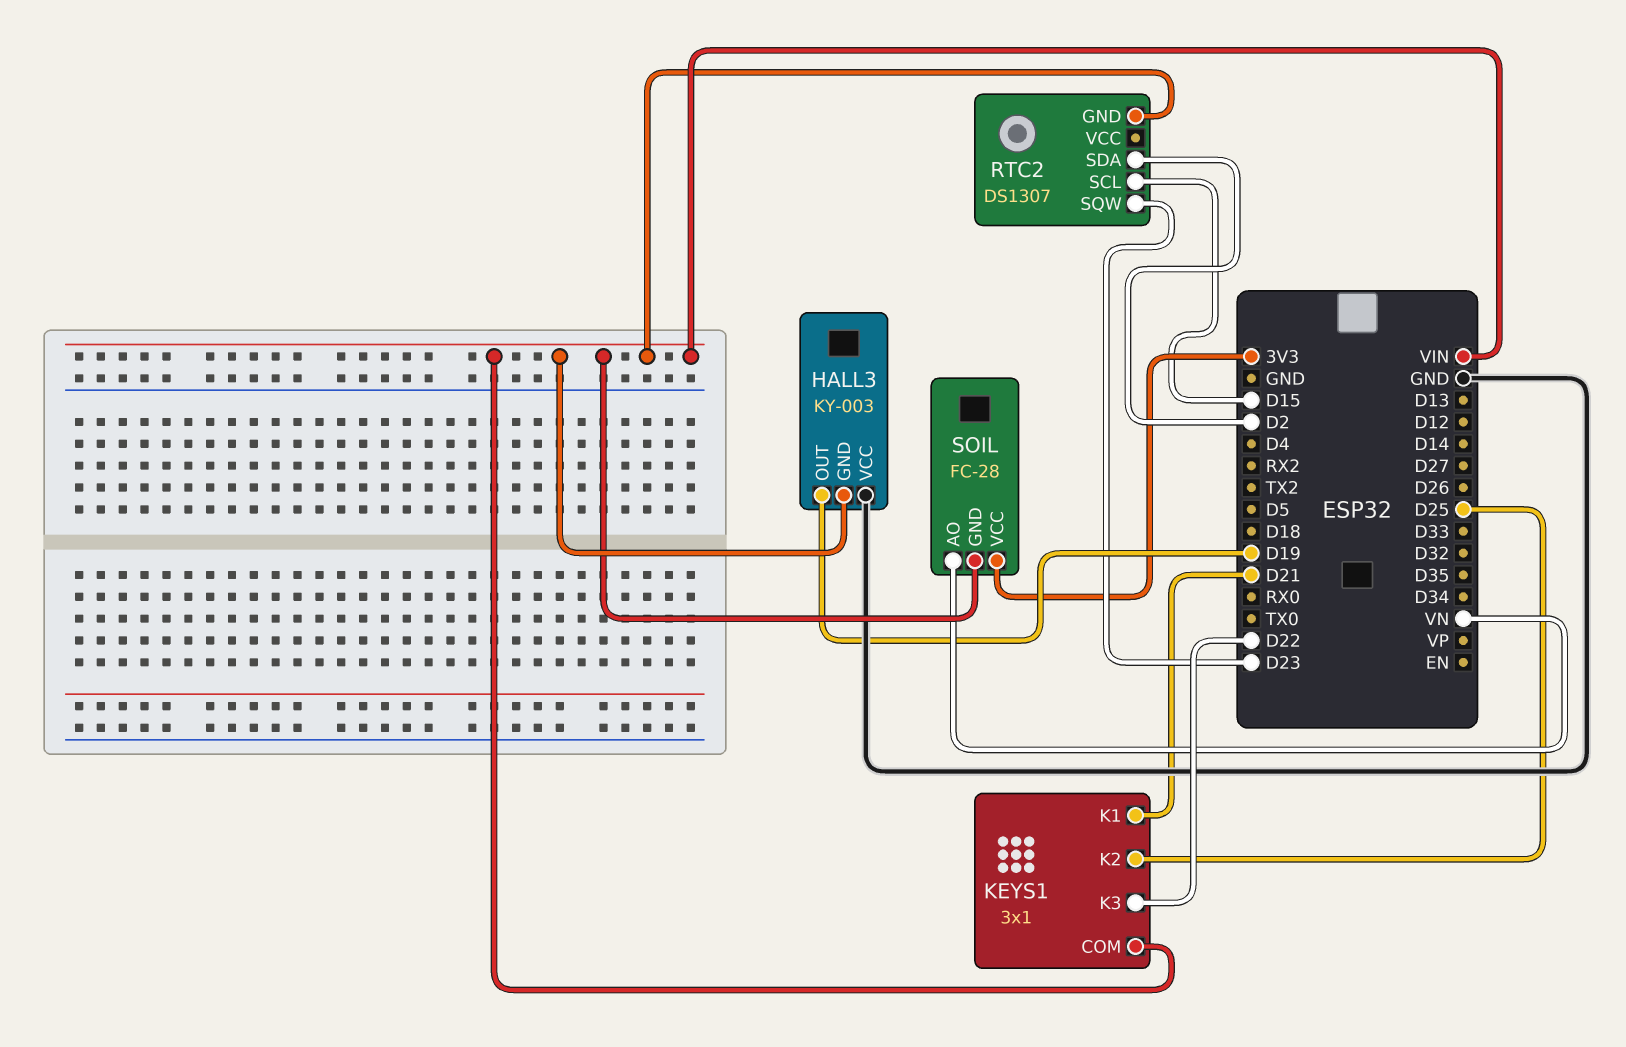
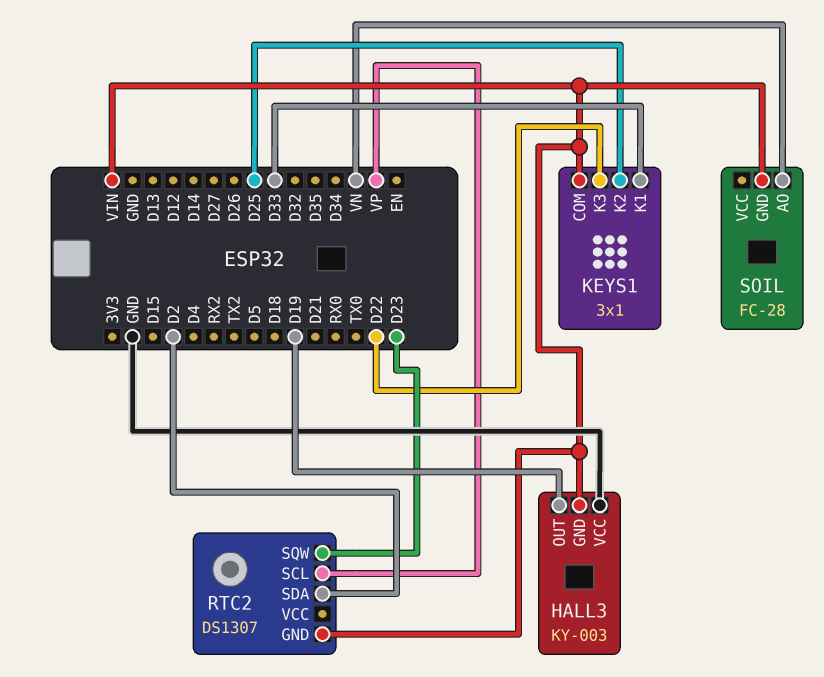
KEYS1 pin K1: D21 -> D33
RTC2 pin SCL: D15 -> VP
SOIL pin VCC: 3V3 -> none

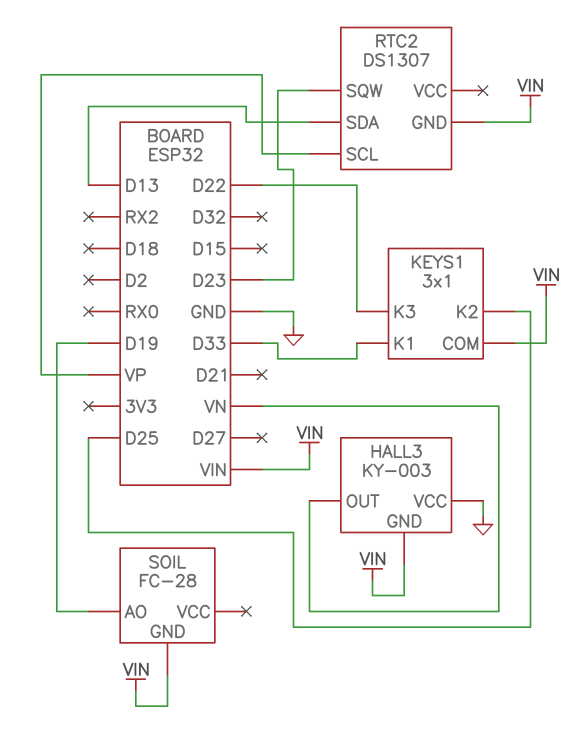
HALL3 pin OUT: D19 -> VN
RTC2 pin SDA: D2 -> D13
SOIL pin AO: VN -> D19

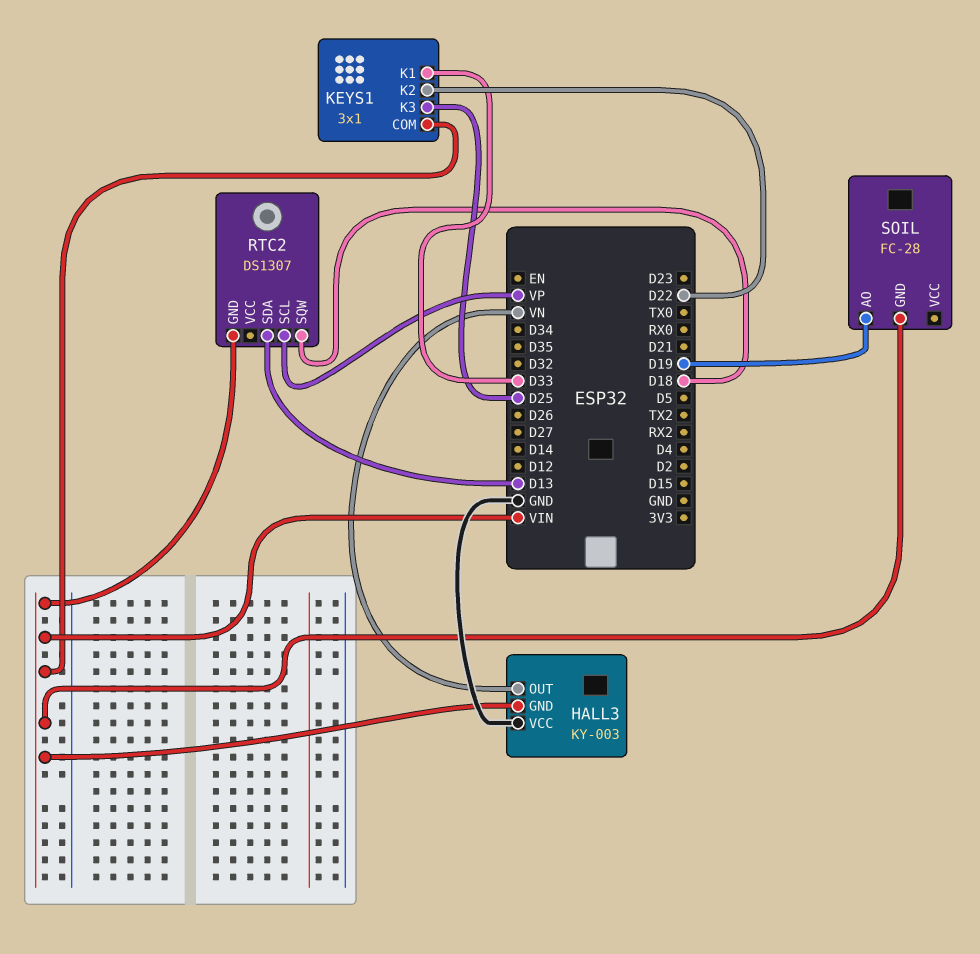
KEYS1 pin K2: D25 -> D22
KEYS1 pin K3: D22 -> D25
RTC2 pin SQW: D23 -> D18

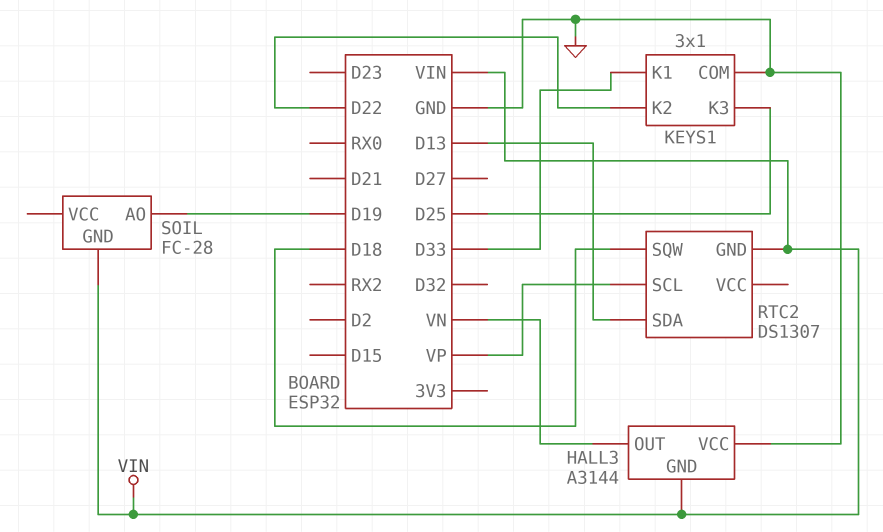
HALL3: KY-003 -> A3144
KEYS1 pin COM: VIN -> GND

